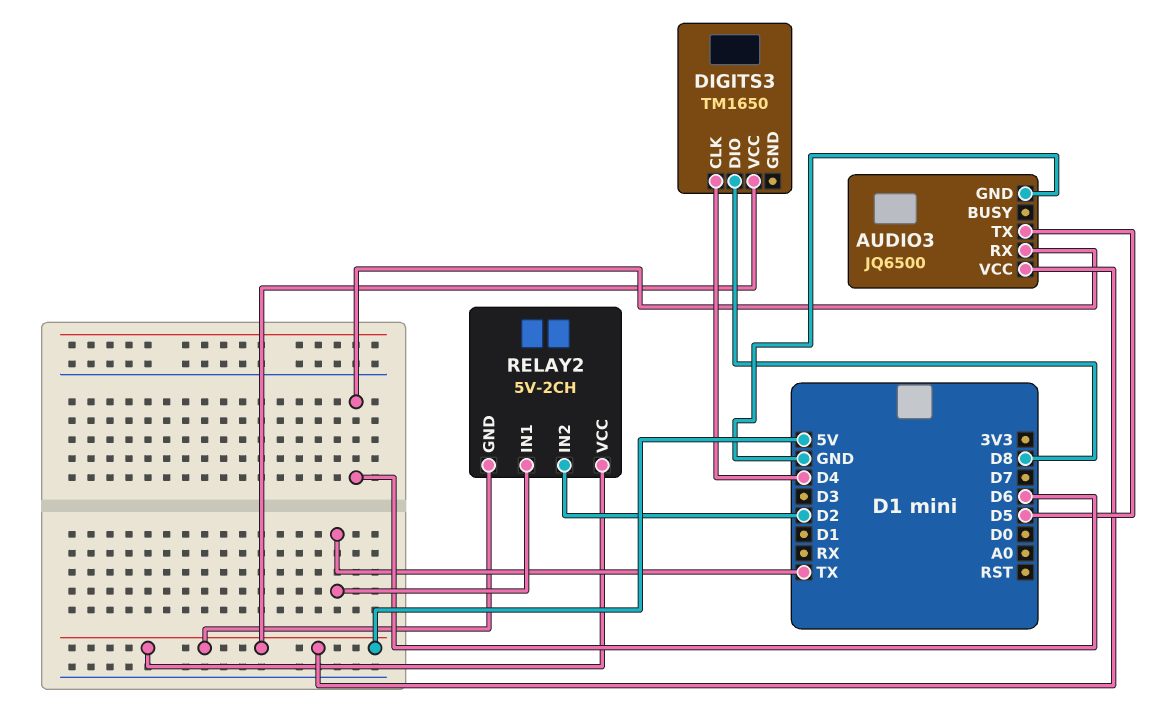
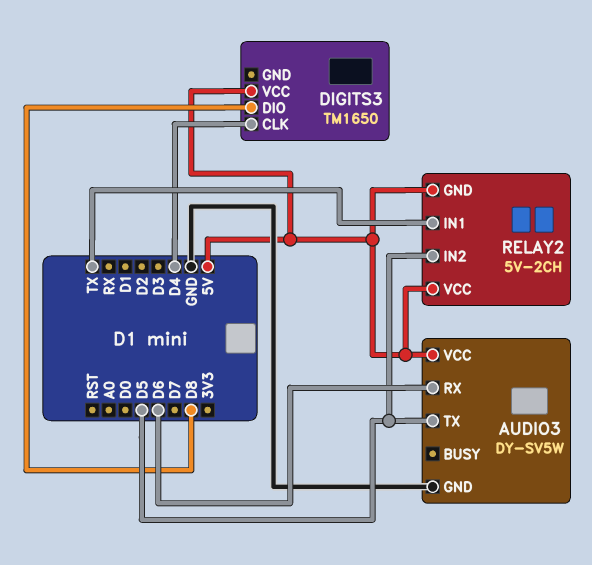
AUDIO3: JQ6500 -> DY-SV5W
RELAY2 pin IN2: D2 -> D5

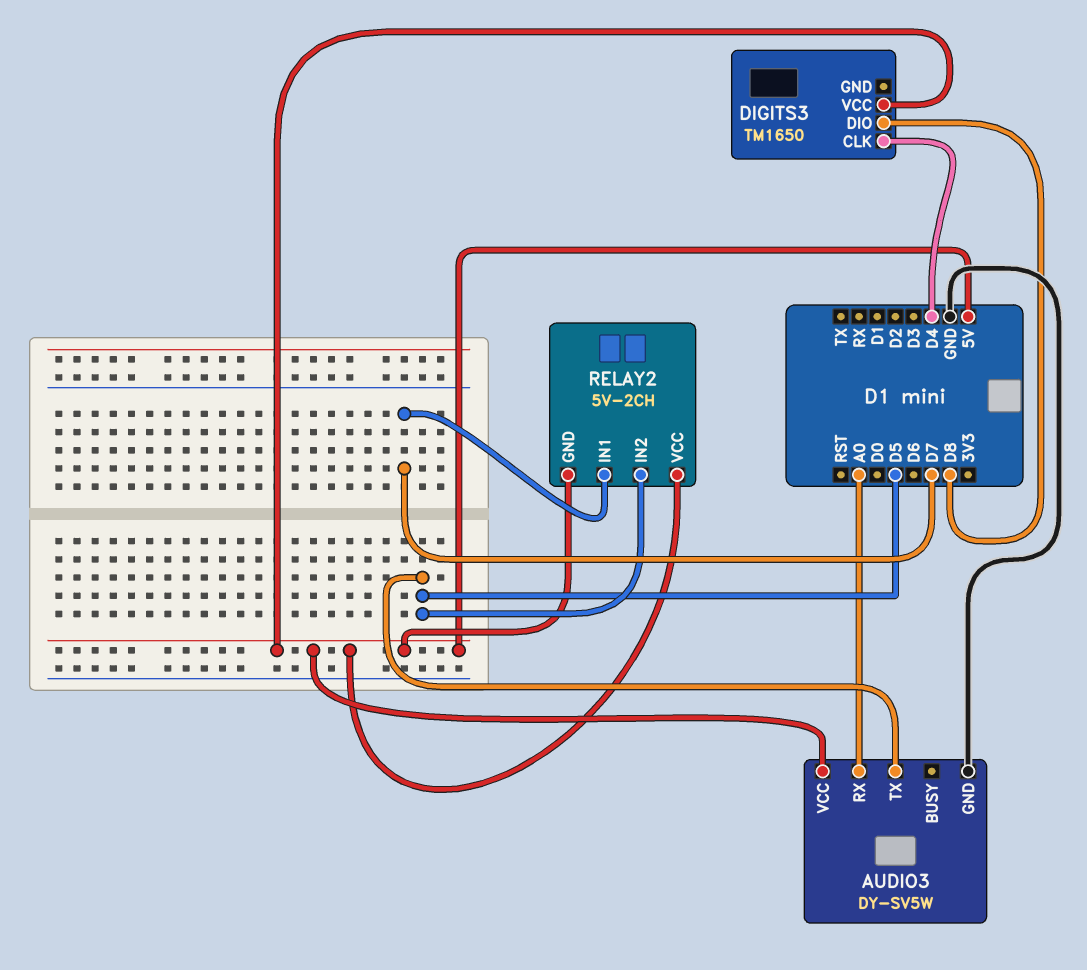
AUDIO3 pin RX: D6 -> A0
RELAY2 pin IN1: TX -> D7

